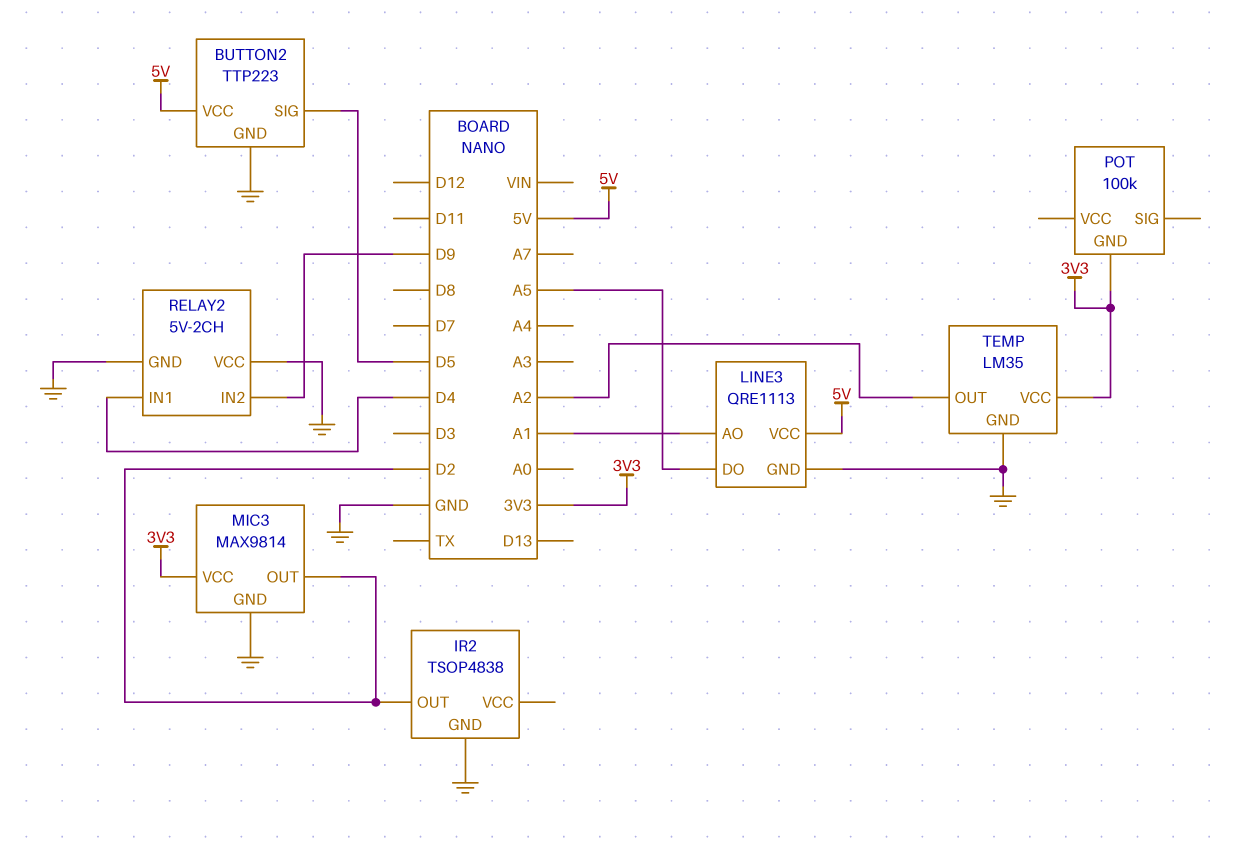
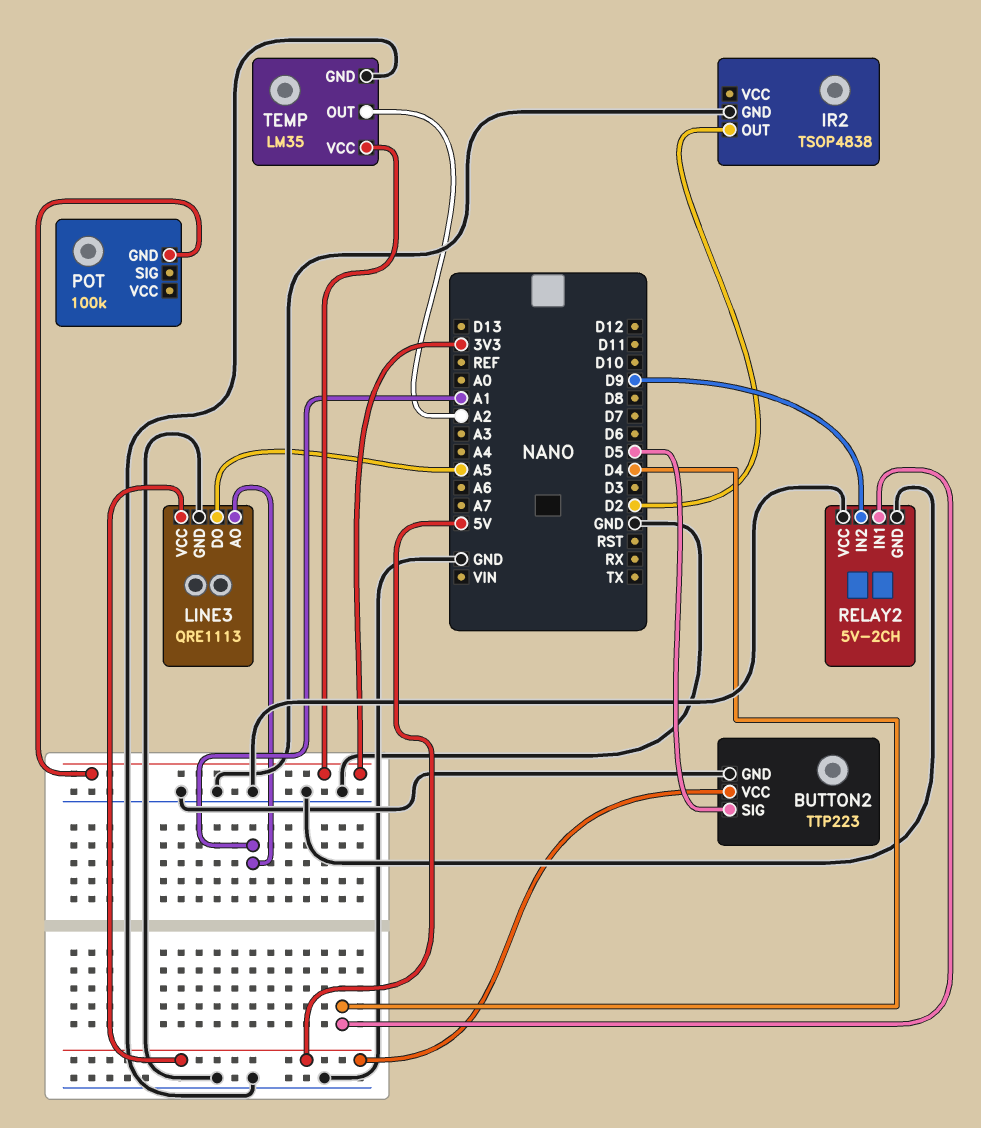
MIC3: MAX9814 -> none
MIC3 pin GND: GND -> none
MIC3 pin OUT: D2 -> none
MIC3 pin VCC: 3V3 -> none

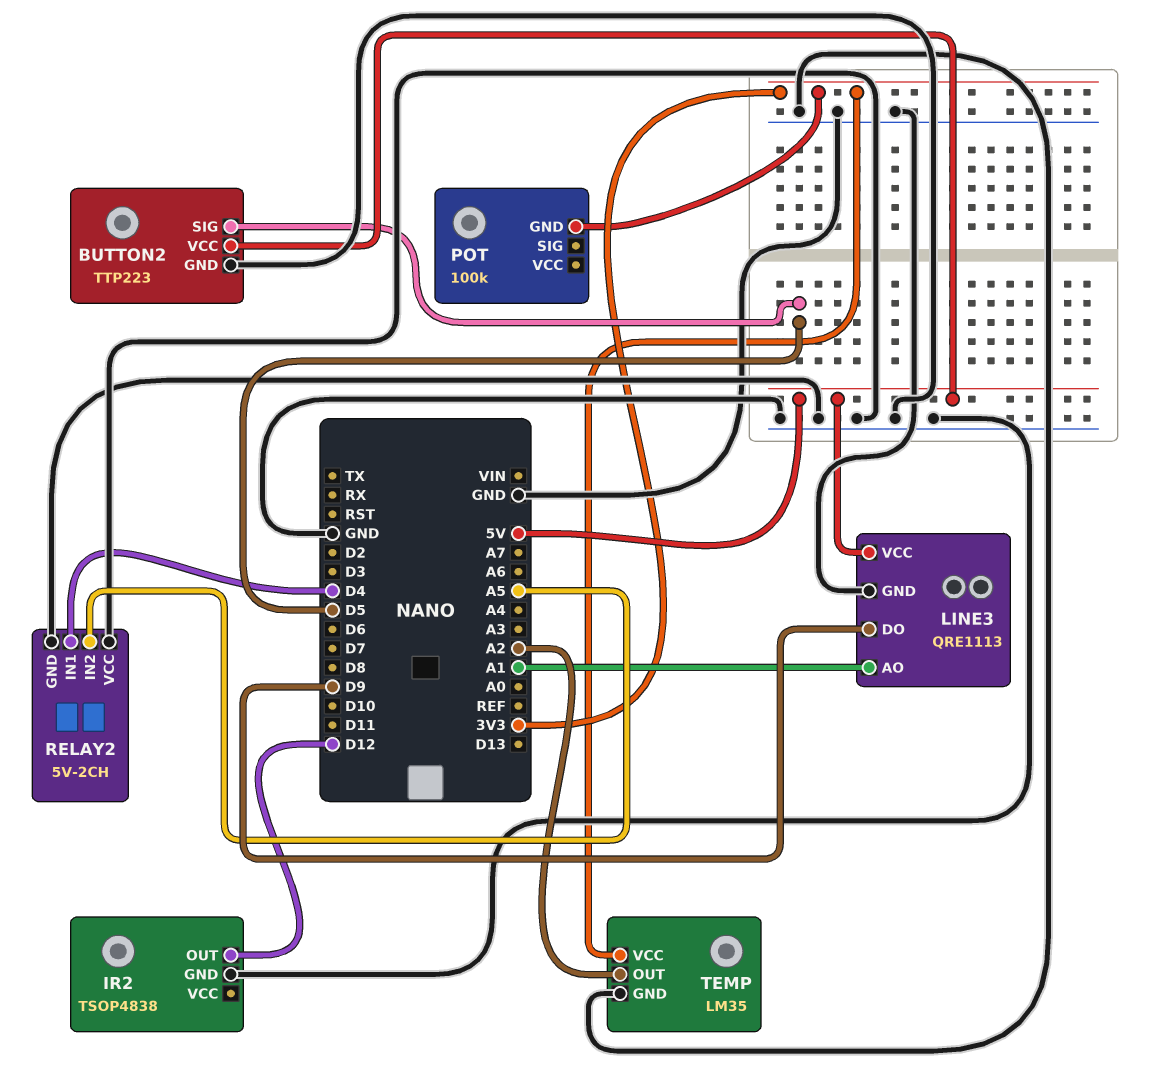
IR2 pin OUT: D2 -> D12
LINE3 pin DO: A5 -> D9
RELAY2 pin IN2: D9 -> A5

